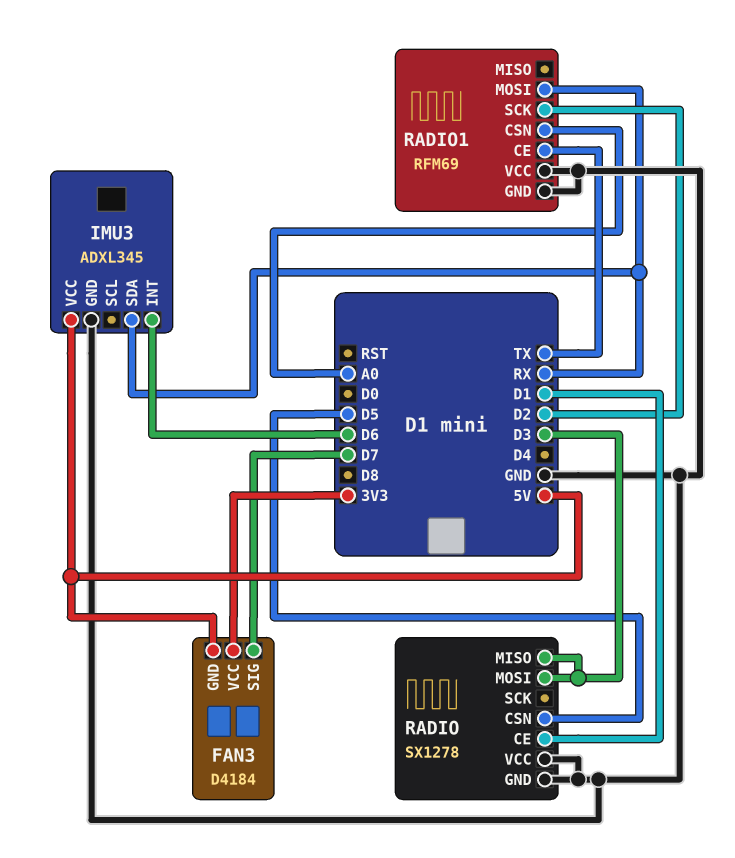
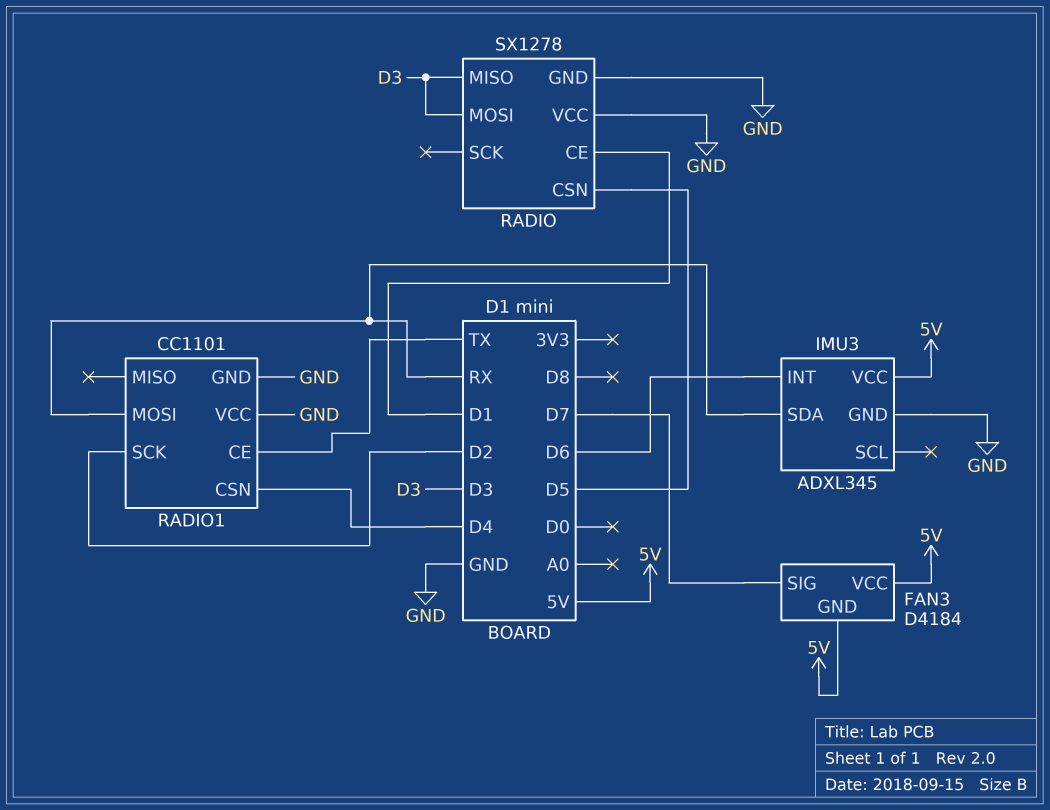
FAN3 pin VCC: 3V3 -> 5V
RADIO1: RFM69 -> CC1101
RADIO1 pin CSN: A0 -> D4

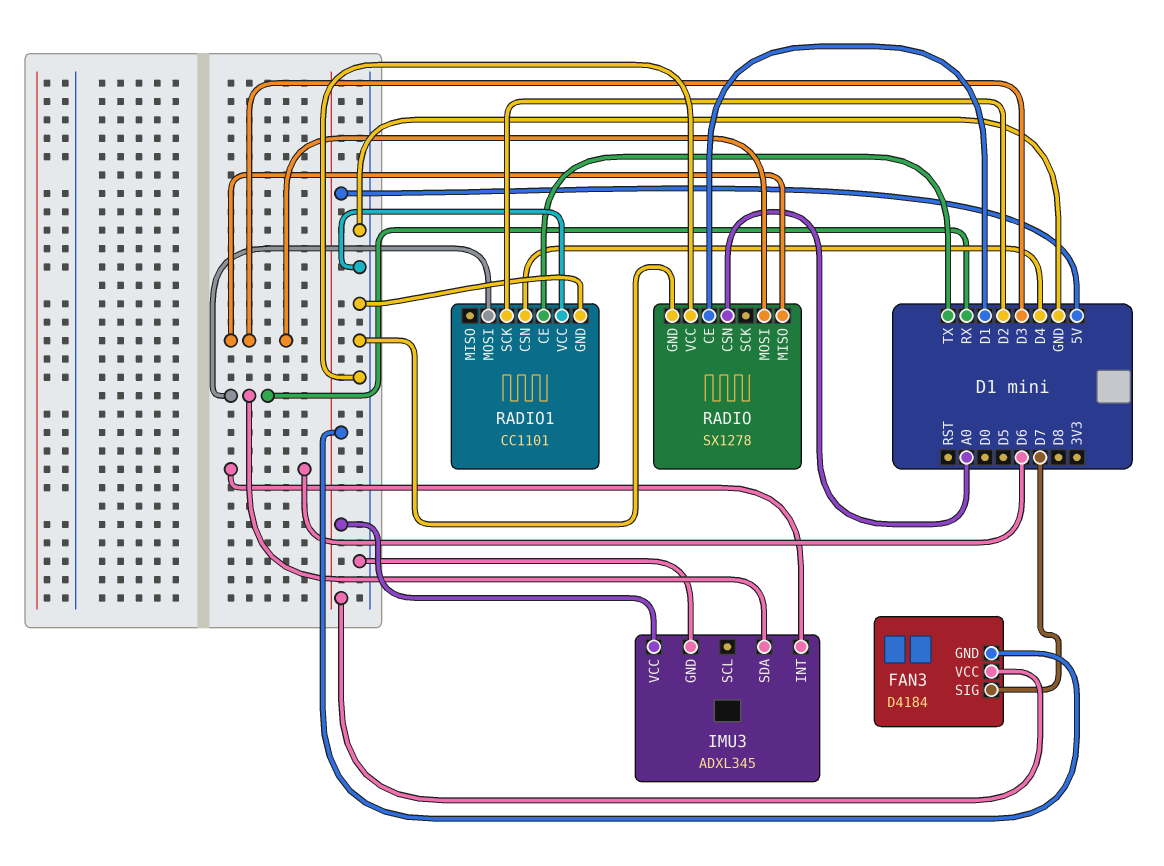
RADIO pin CSN: D5 -> A0

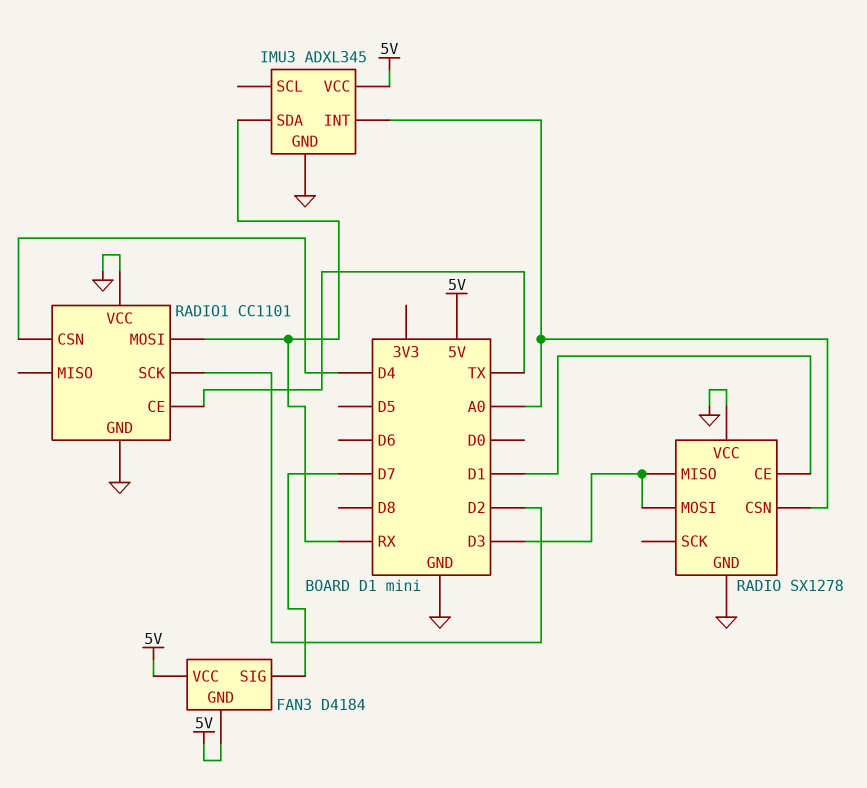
IMU3 pin INT: D6 -> A0

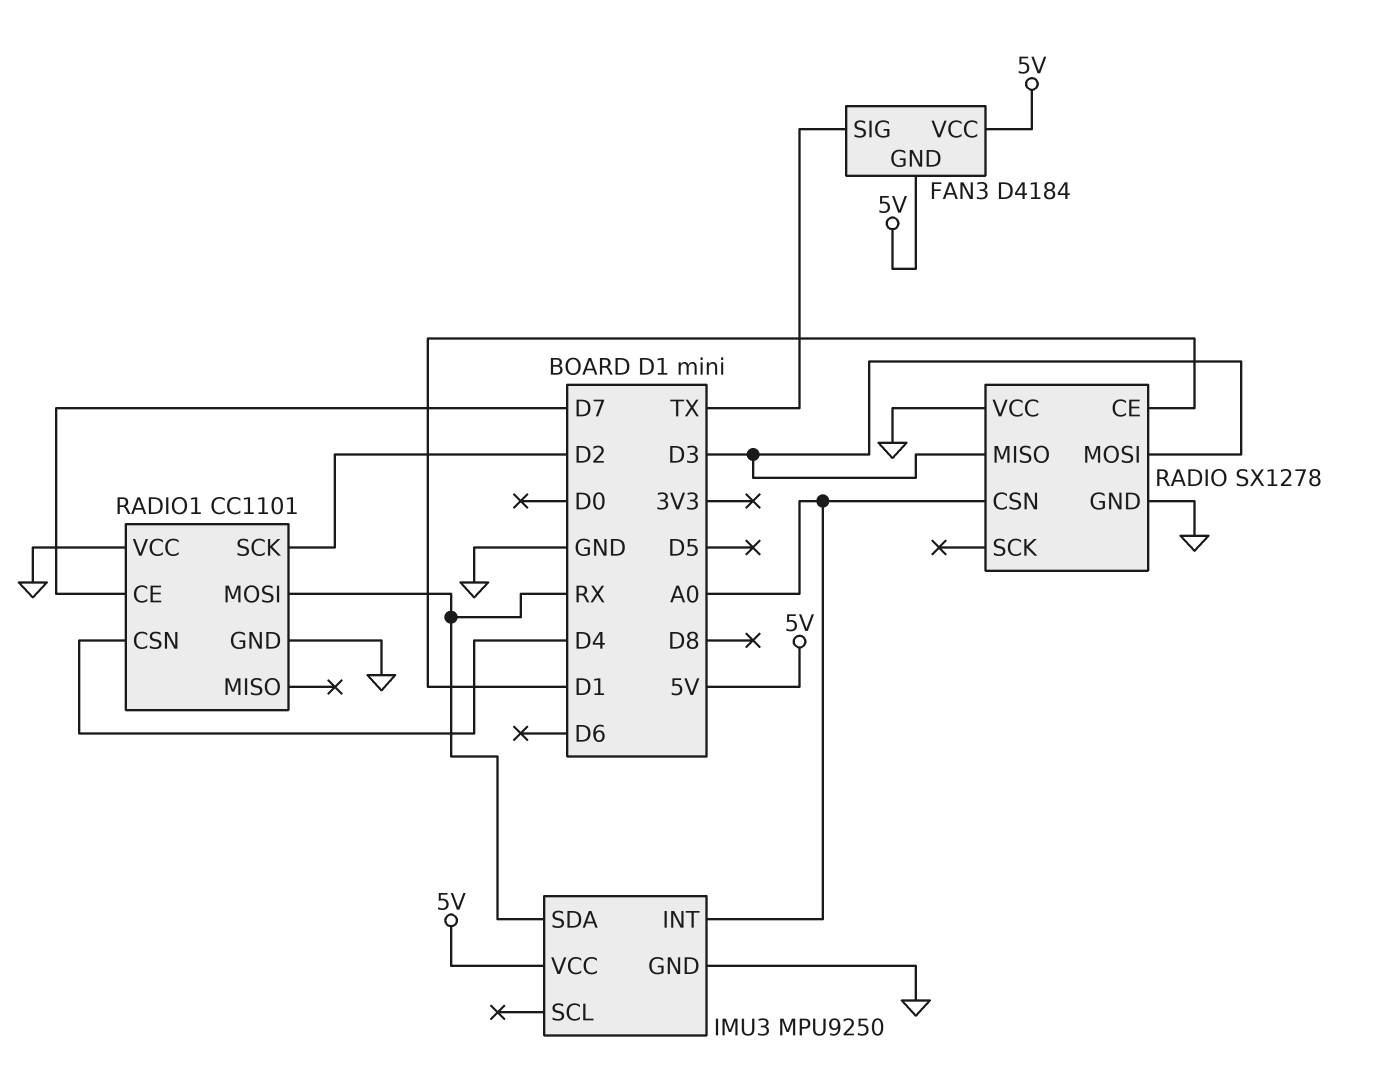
FAN3 pin SIG: D7 -> TX
IMU3: ADXL345 -> MPU9250
RADIO1 pin CE: TX -> D7

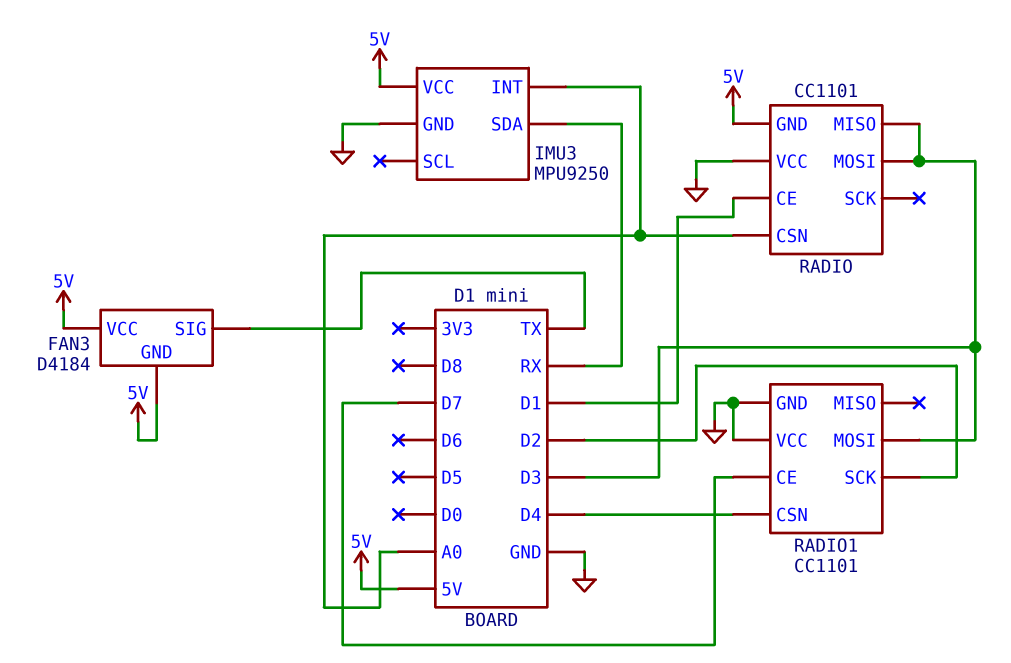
RADIO: SX1278 -> CC1101
RADIO pin GND: GND -> 5V
RADIO1 pin MOSI: RX -> D3

